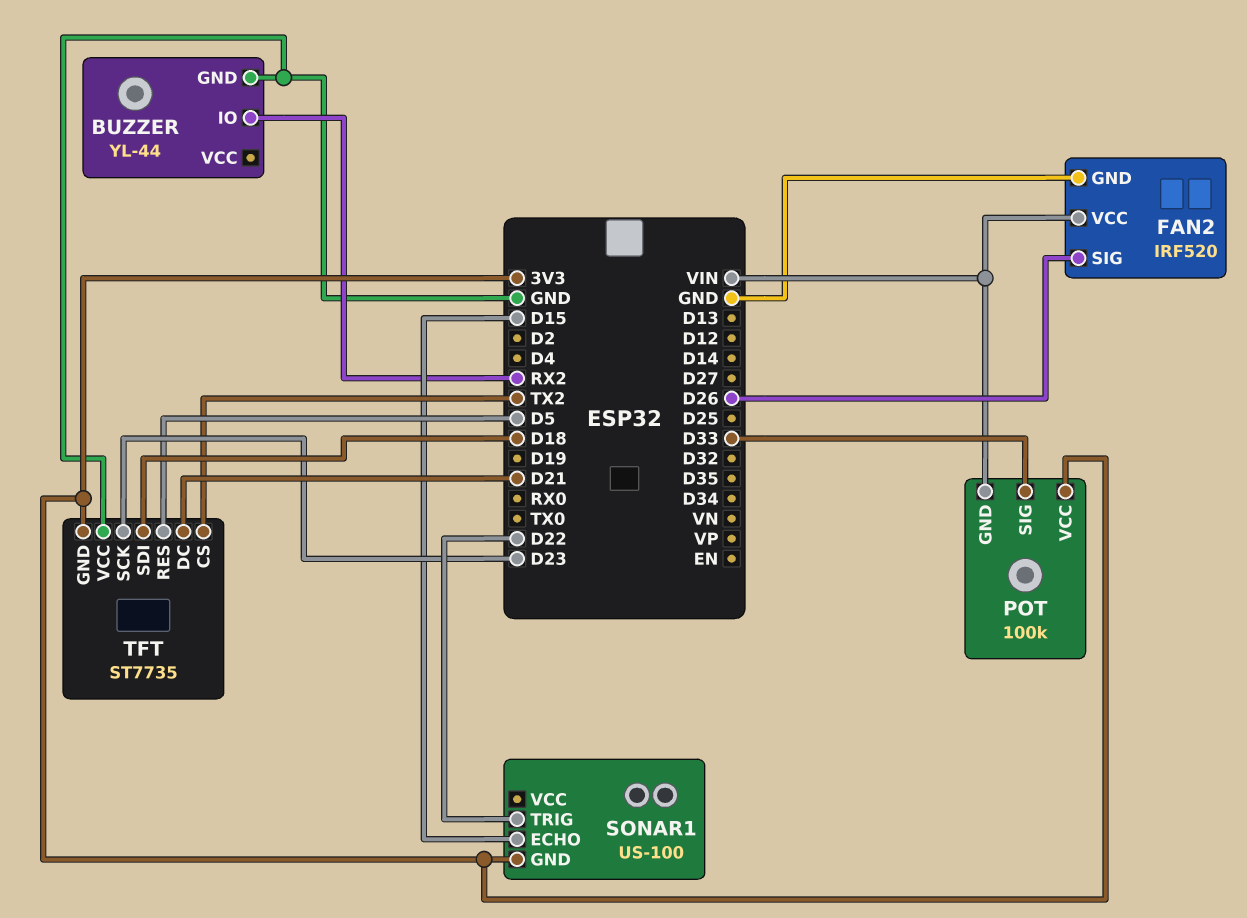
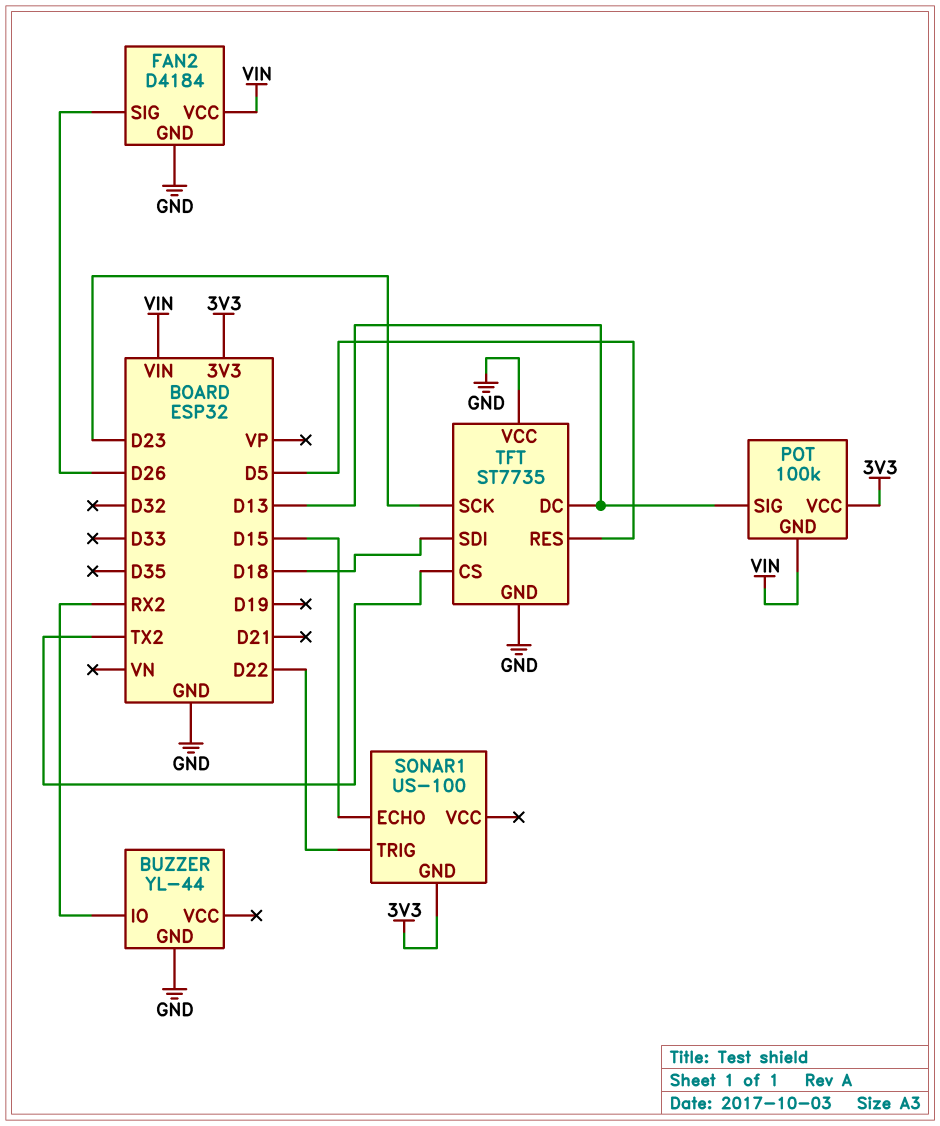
FAN2: IRF520 -> D4184
POT pin SIG: D33 -> D13
TFT pin DC: D21 -> D13
TFT pin GND: 3V3 -> GND

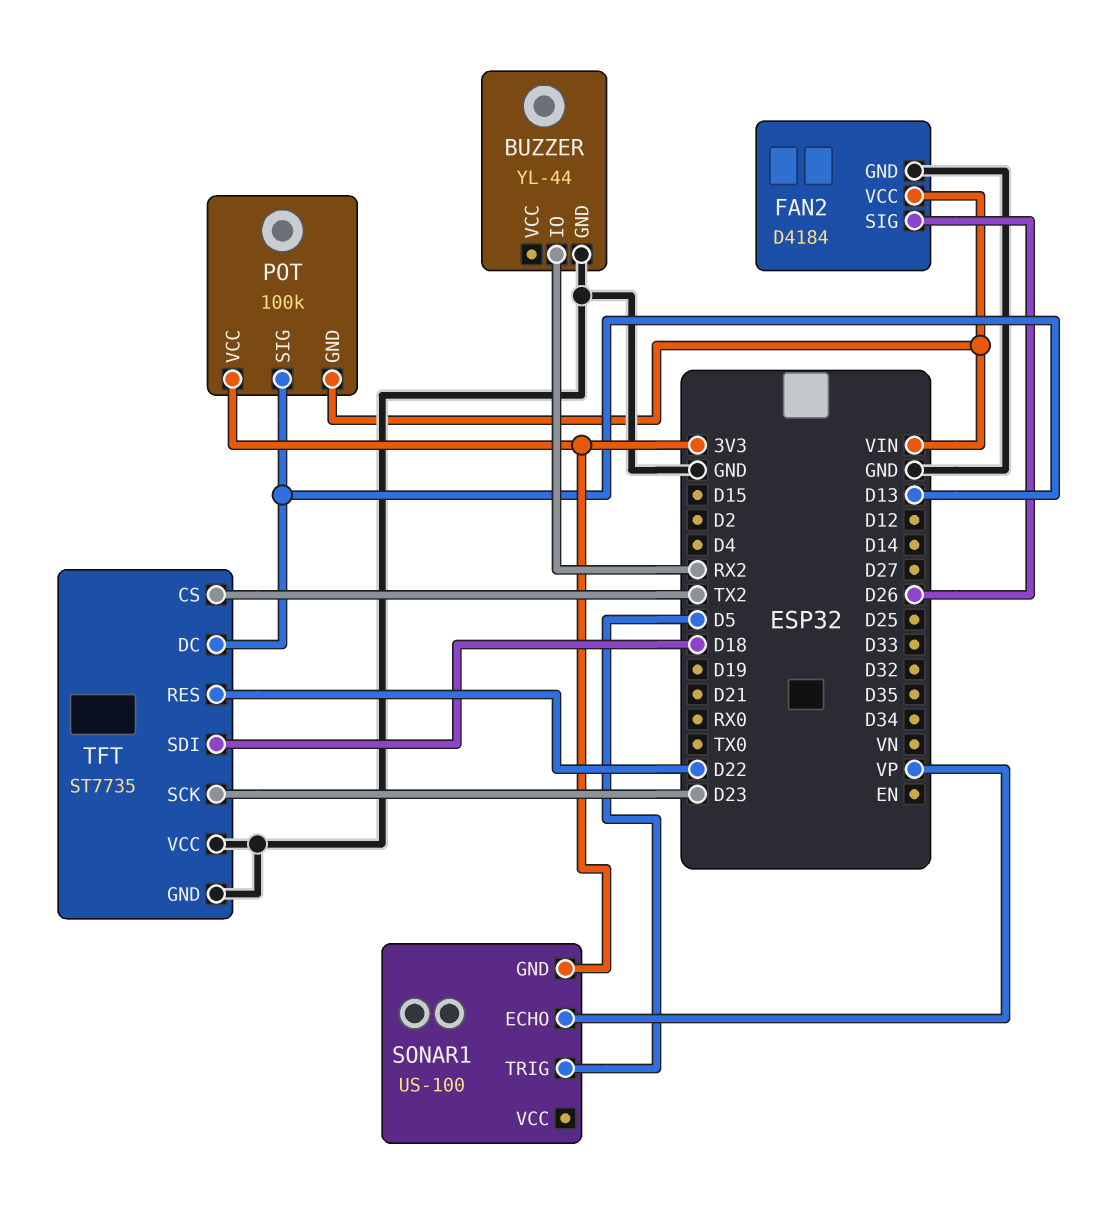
SONAR1 pin ECHO: D15 -> VP
SONAR1 pin TRIG: D22 -> D5
TFT pin RES: D5 -> D22

